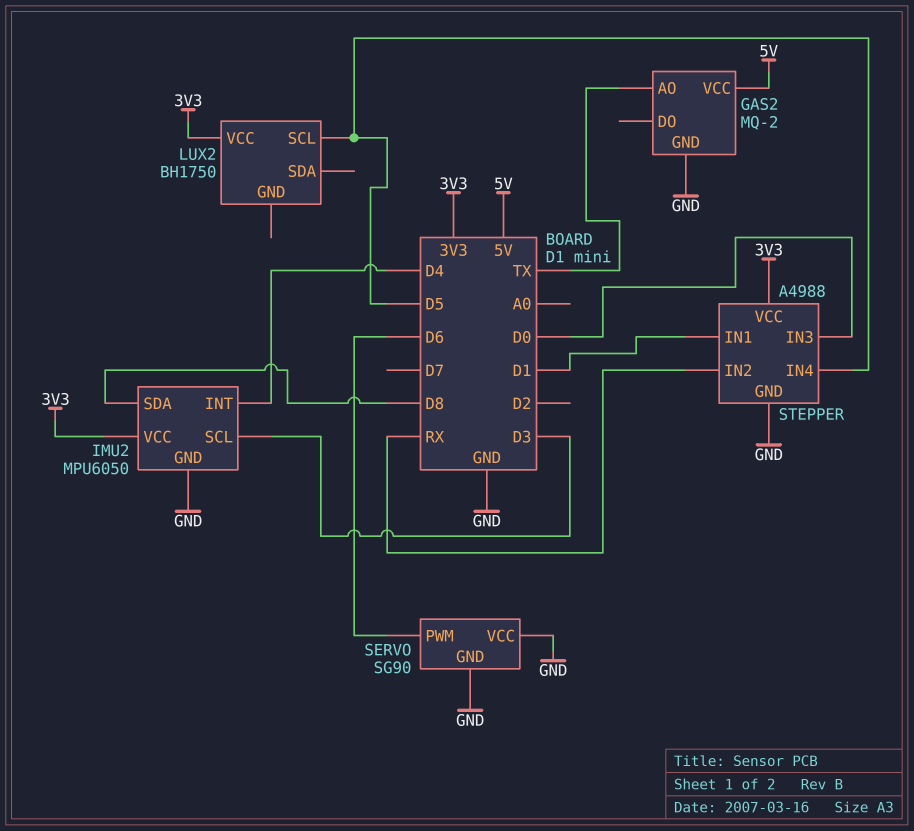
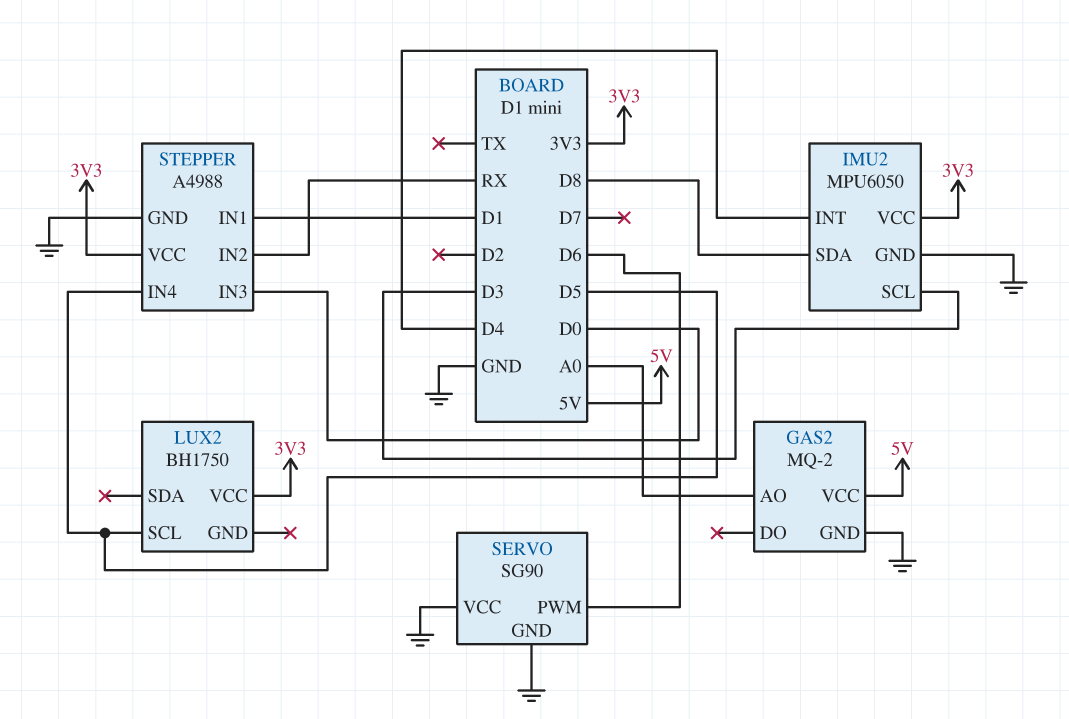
GAS2 pin AO: TX -> A0

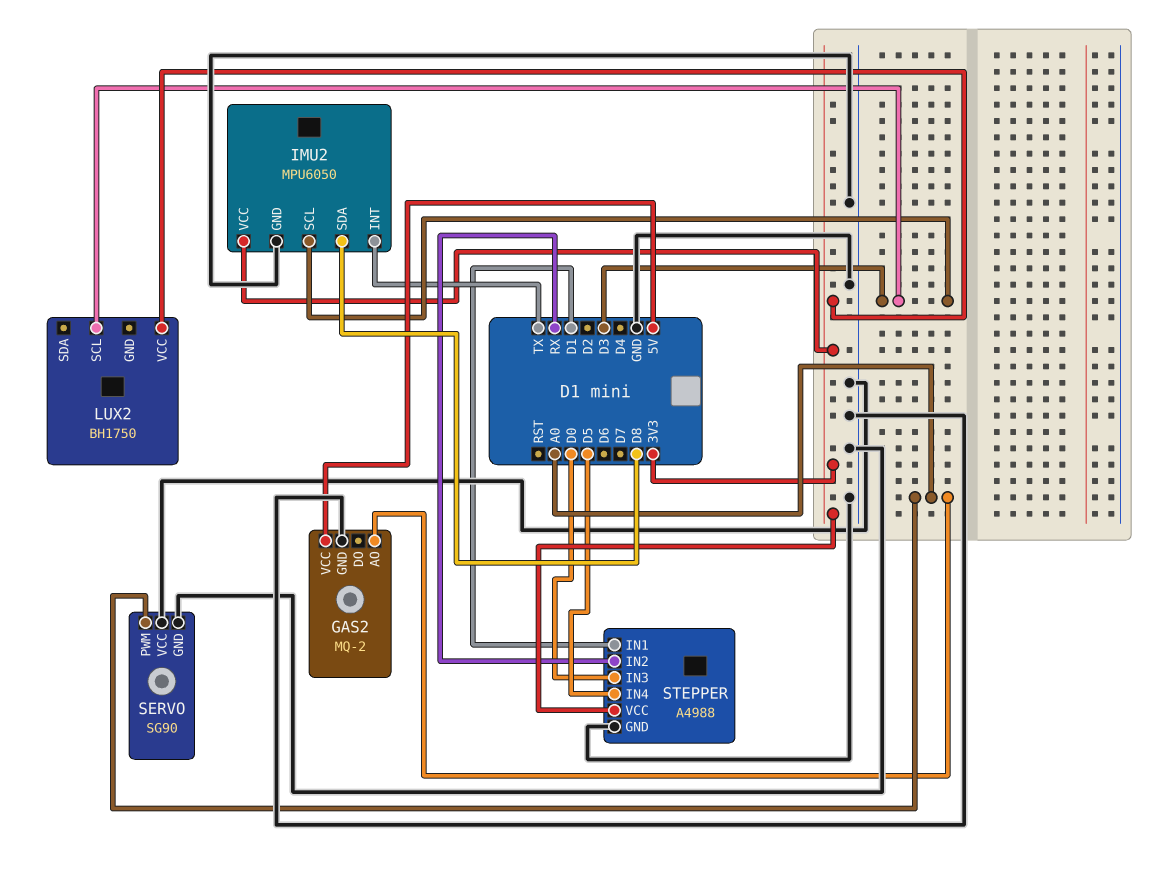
IMU2 pin INT: D4 -> TX
LUX2 pin SCL: D5 -> D3
SERVO pin PWM: D6 -> A0

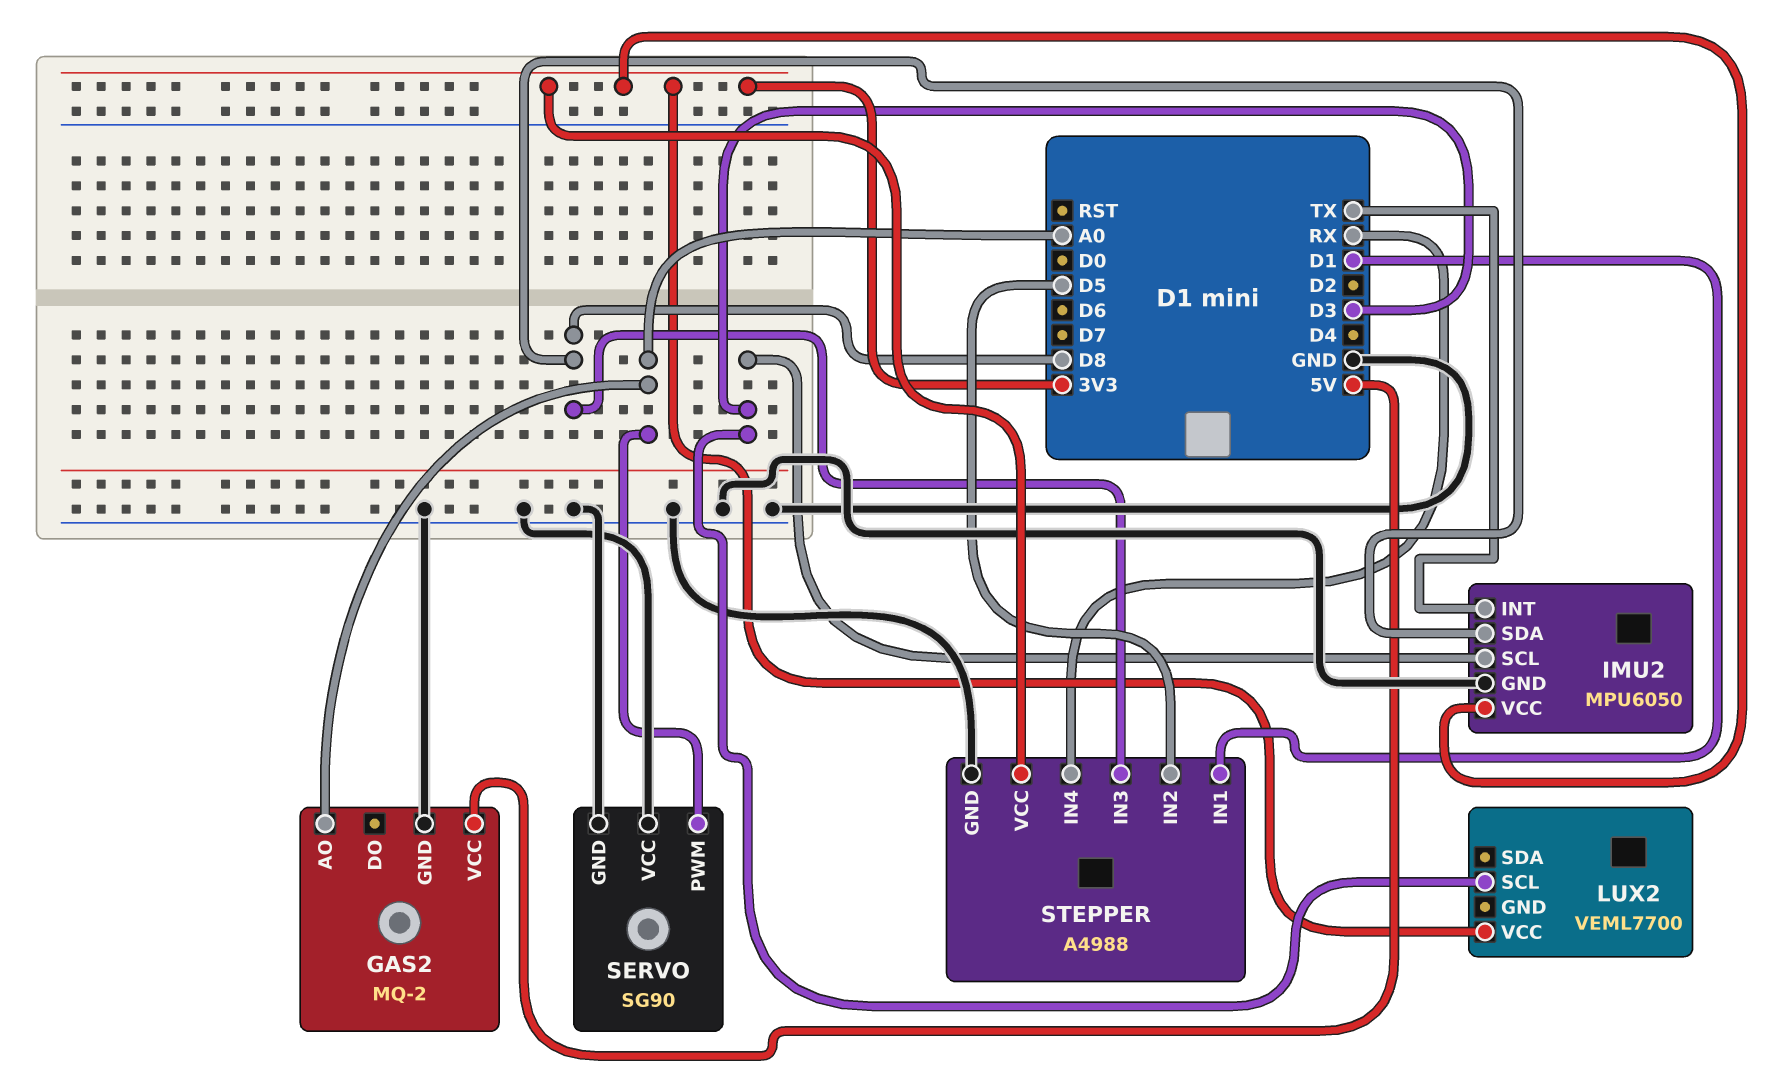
LUX2: BH1750 -> VEML7700
STEPPER pin IN2: RX -> D5
STEPPER pin IN3: D0 -> D8
STEPPER pin IN4: D5 -> RX

